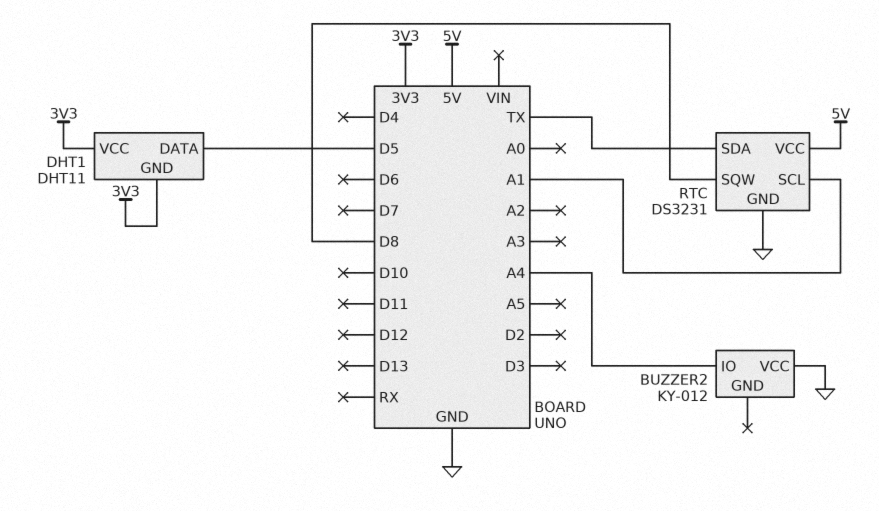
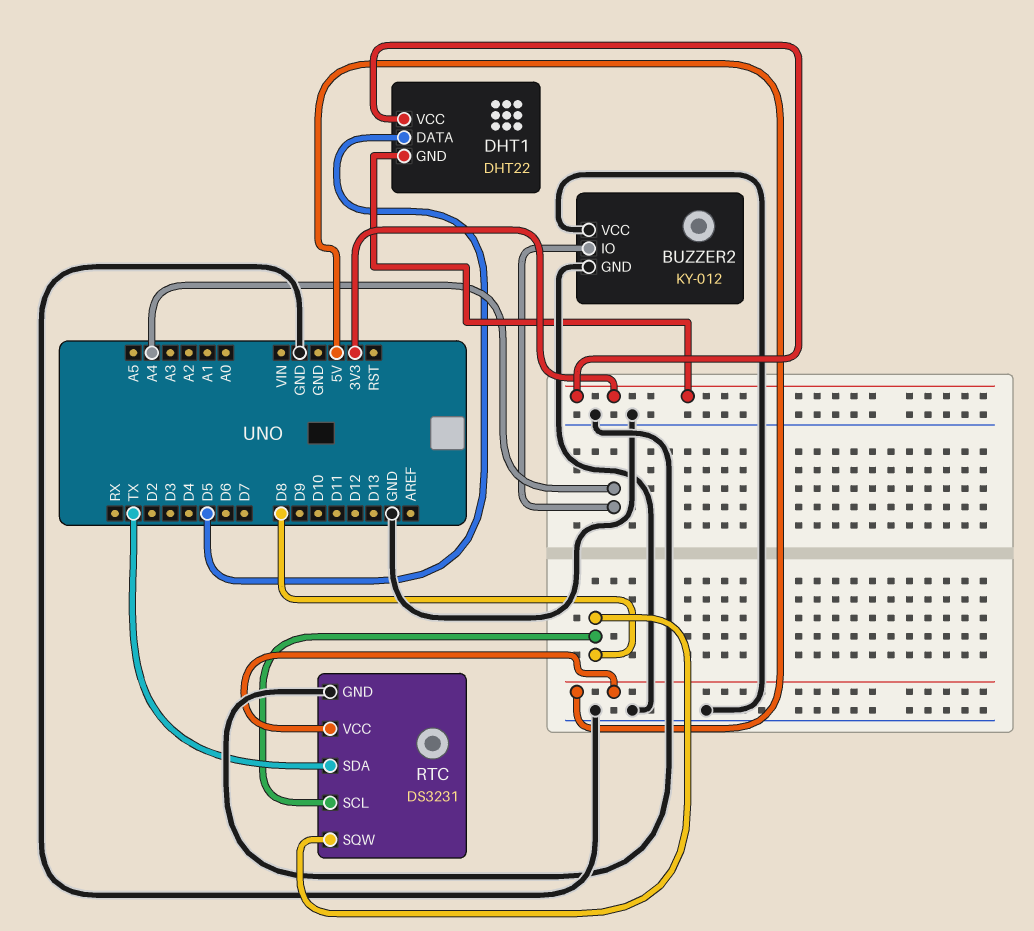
BUZZER2 pin GND: none -> GND
DHT1: DHT11 -> DHT22
RTC pin SCL: A1 -> D8

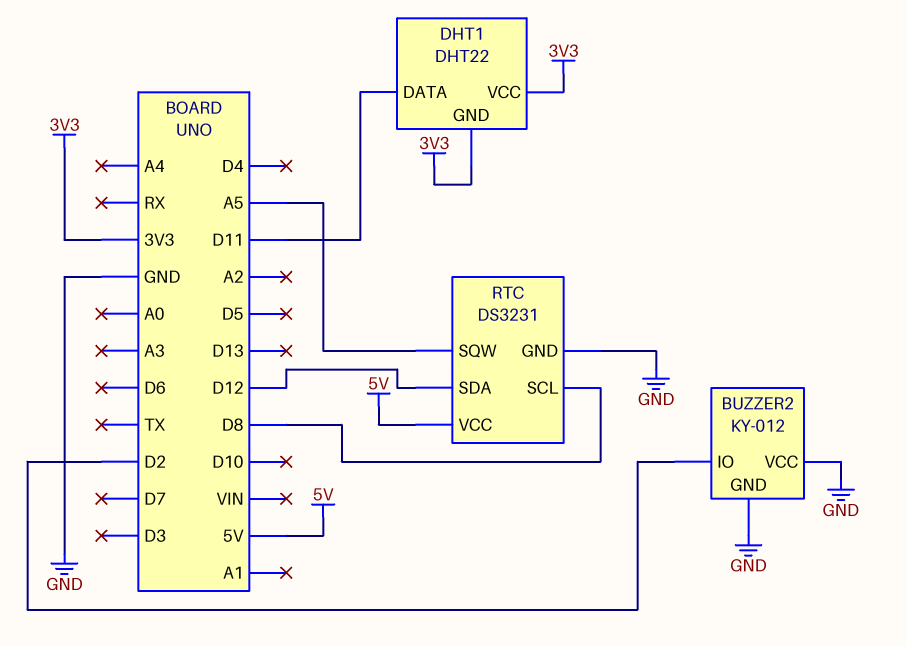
BUZZER2 pin IO: A4 -> D2
DHT1 pin DATA: D5 -> D11
RTC pin SDA: TX -> D12
RTC pin SQW: D8 -> A5

